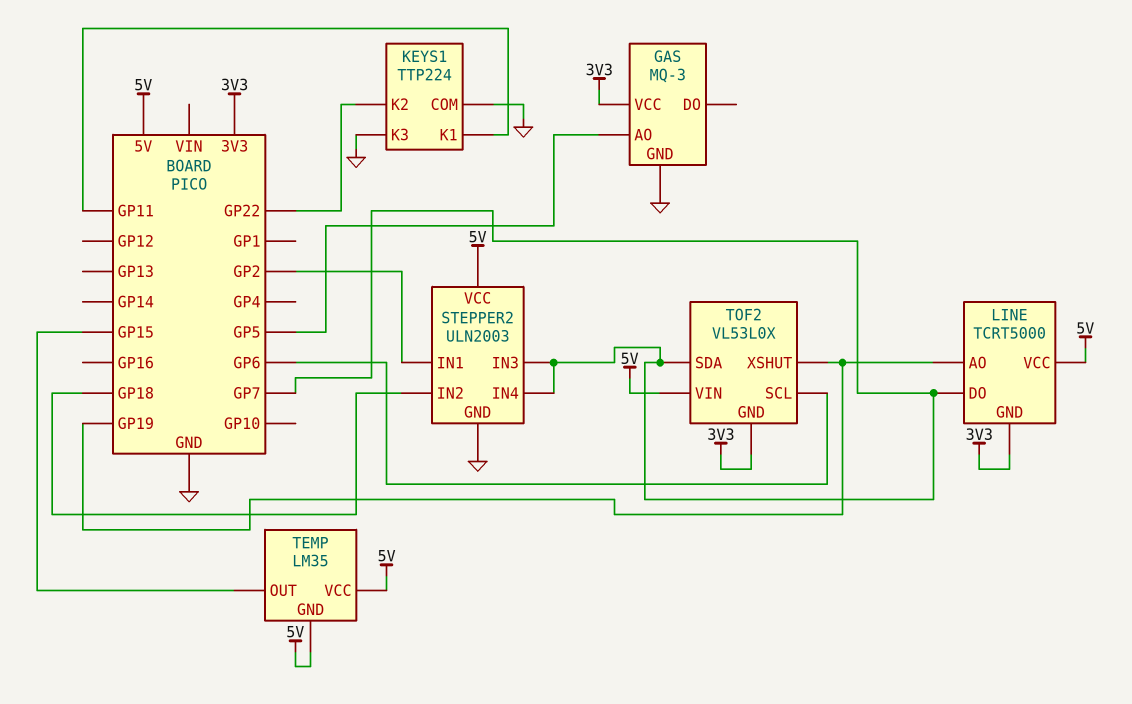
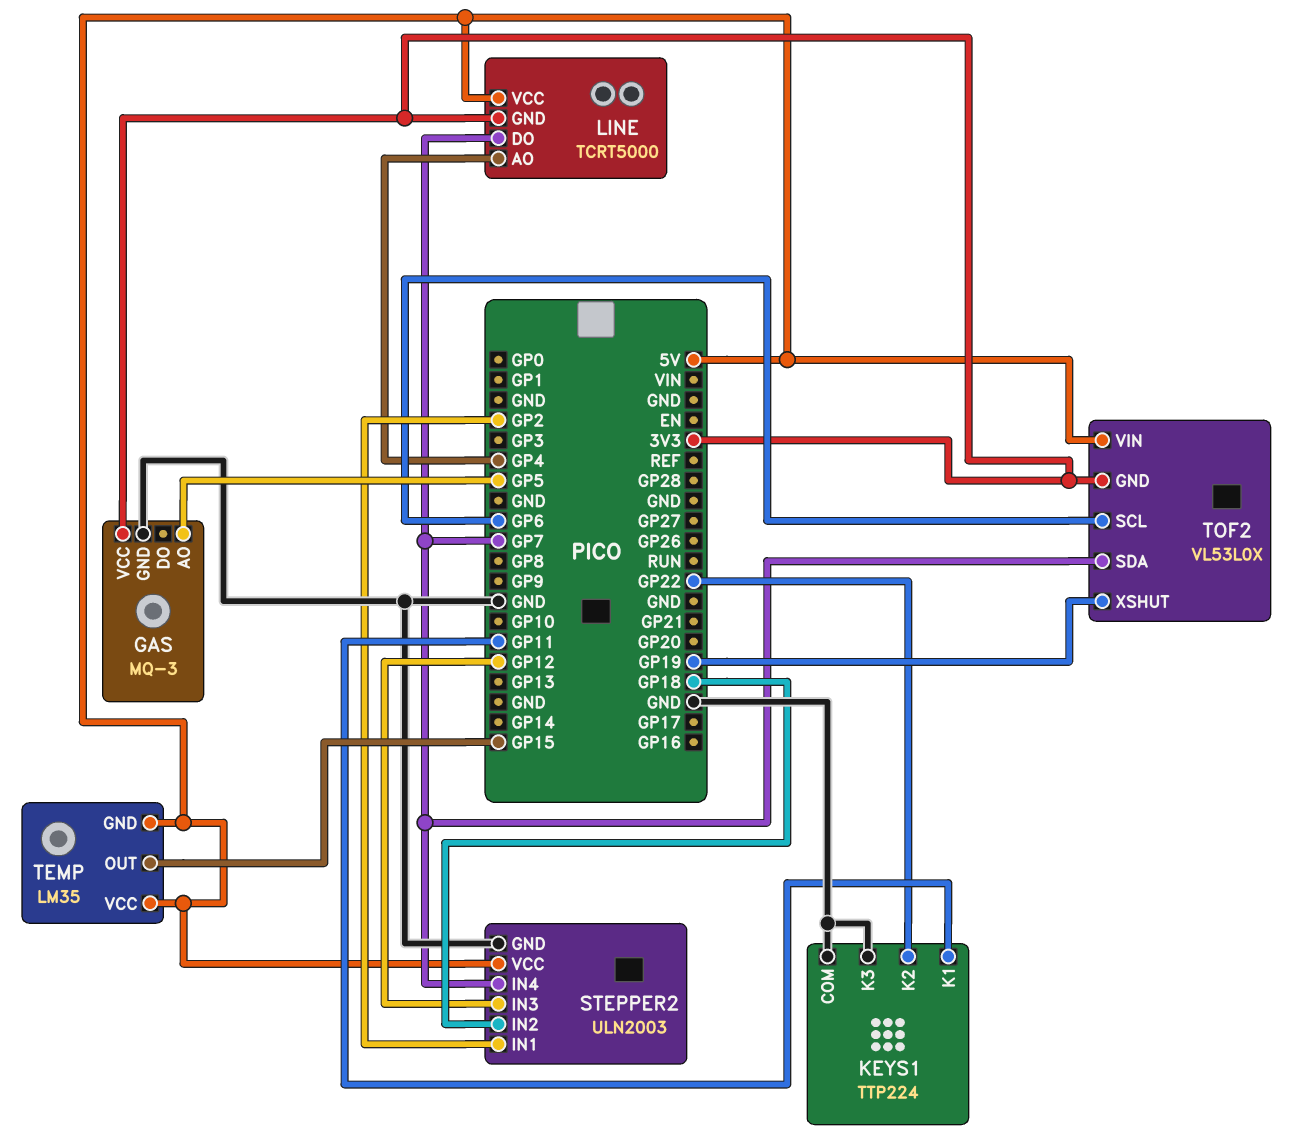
LINE pin AO: GP19 -> GP4
STEPPER2 pin IN3: GP7 -> GP12

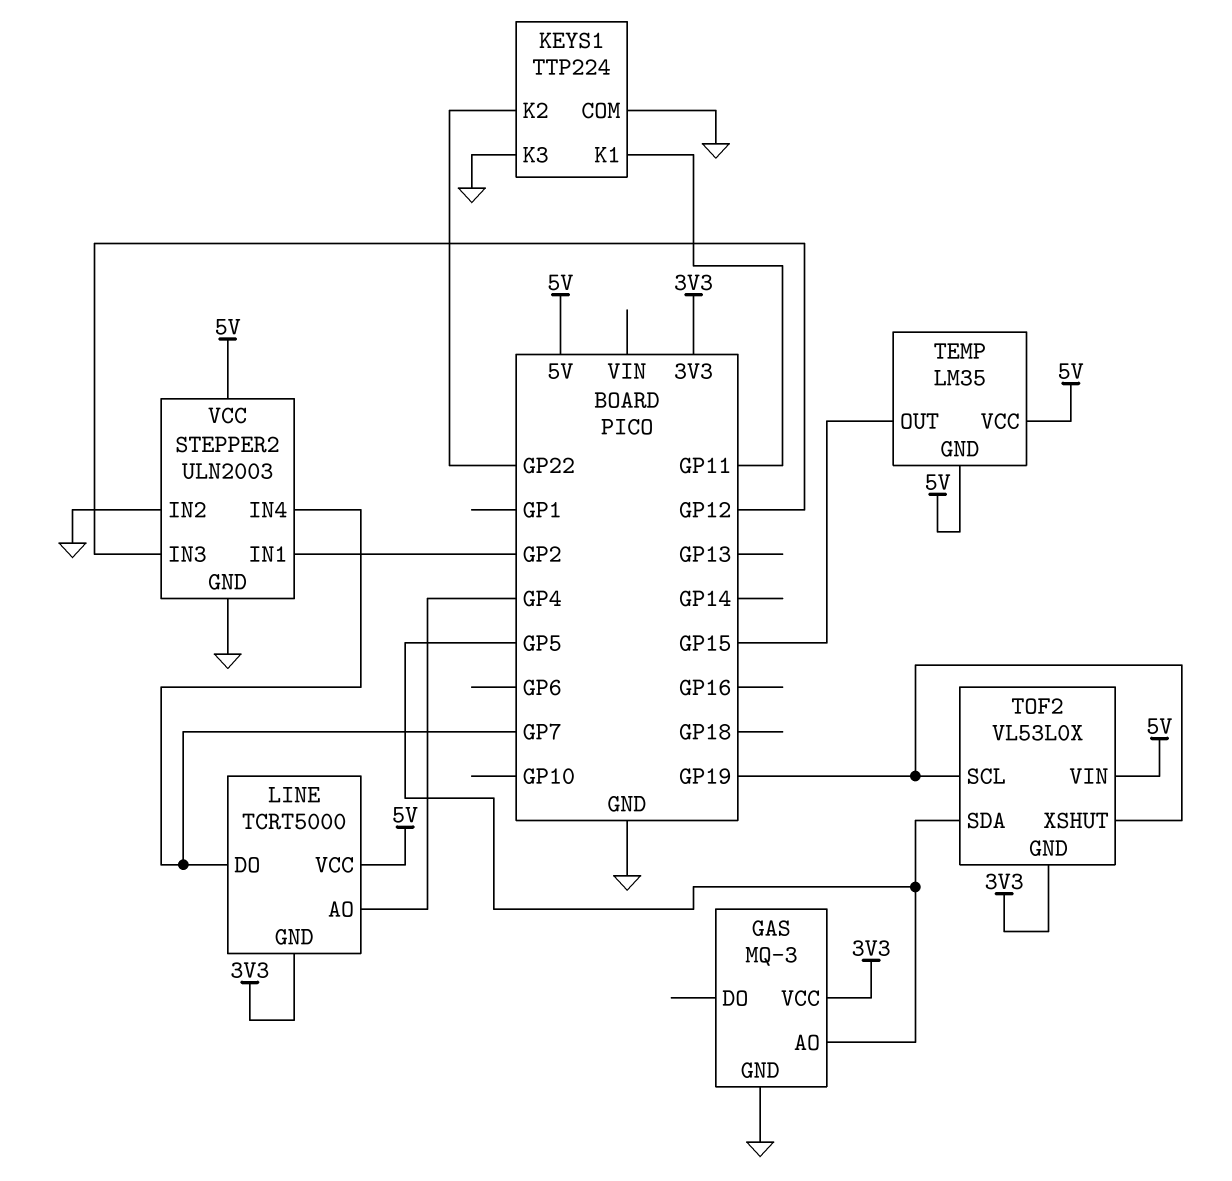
STEPPER2 pin IN2: GP18 -> GND
TOF2 pin SCL: GP6 -> GP19
TOF2 pin SDA: GP7 -> GP5

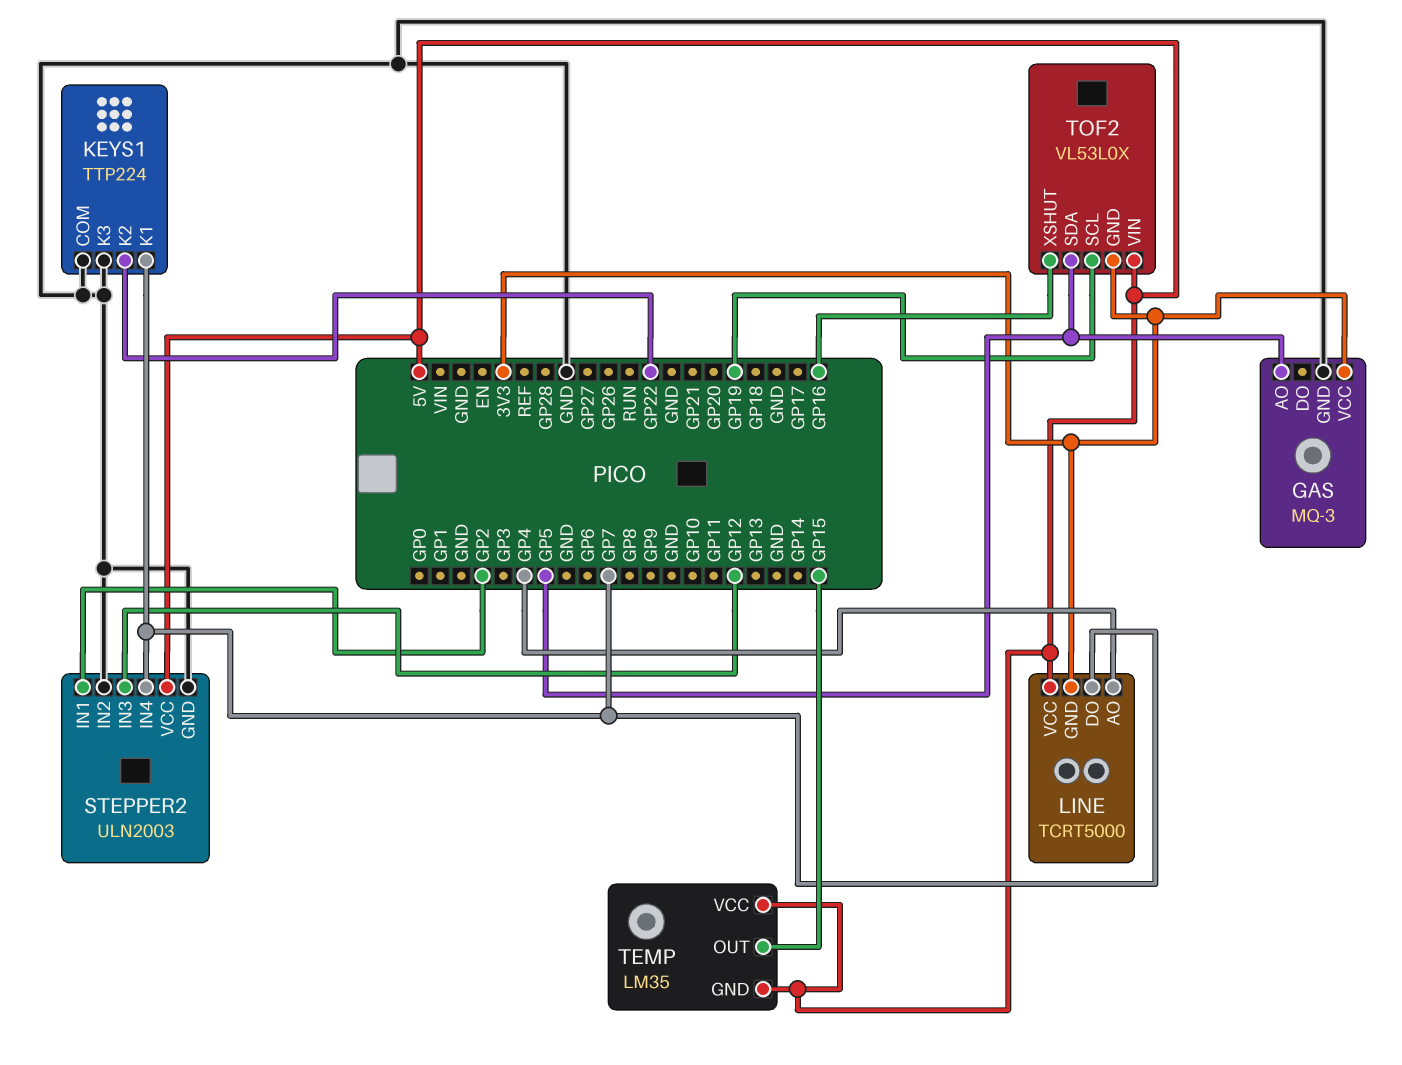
KEYS1 pin K1: GP11 -> GP7
TOF2 pin XSHUT: GP19 -> GP16

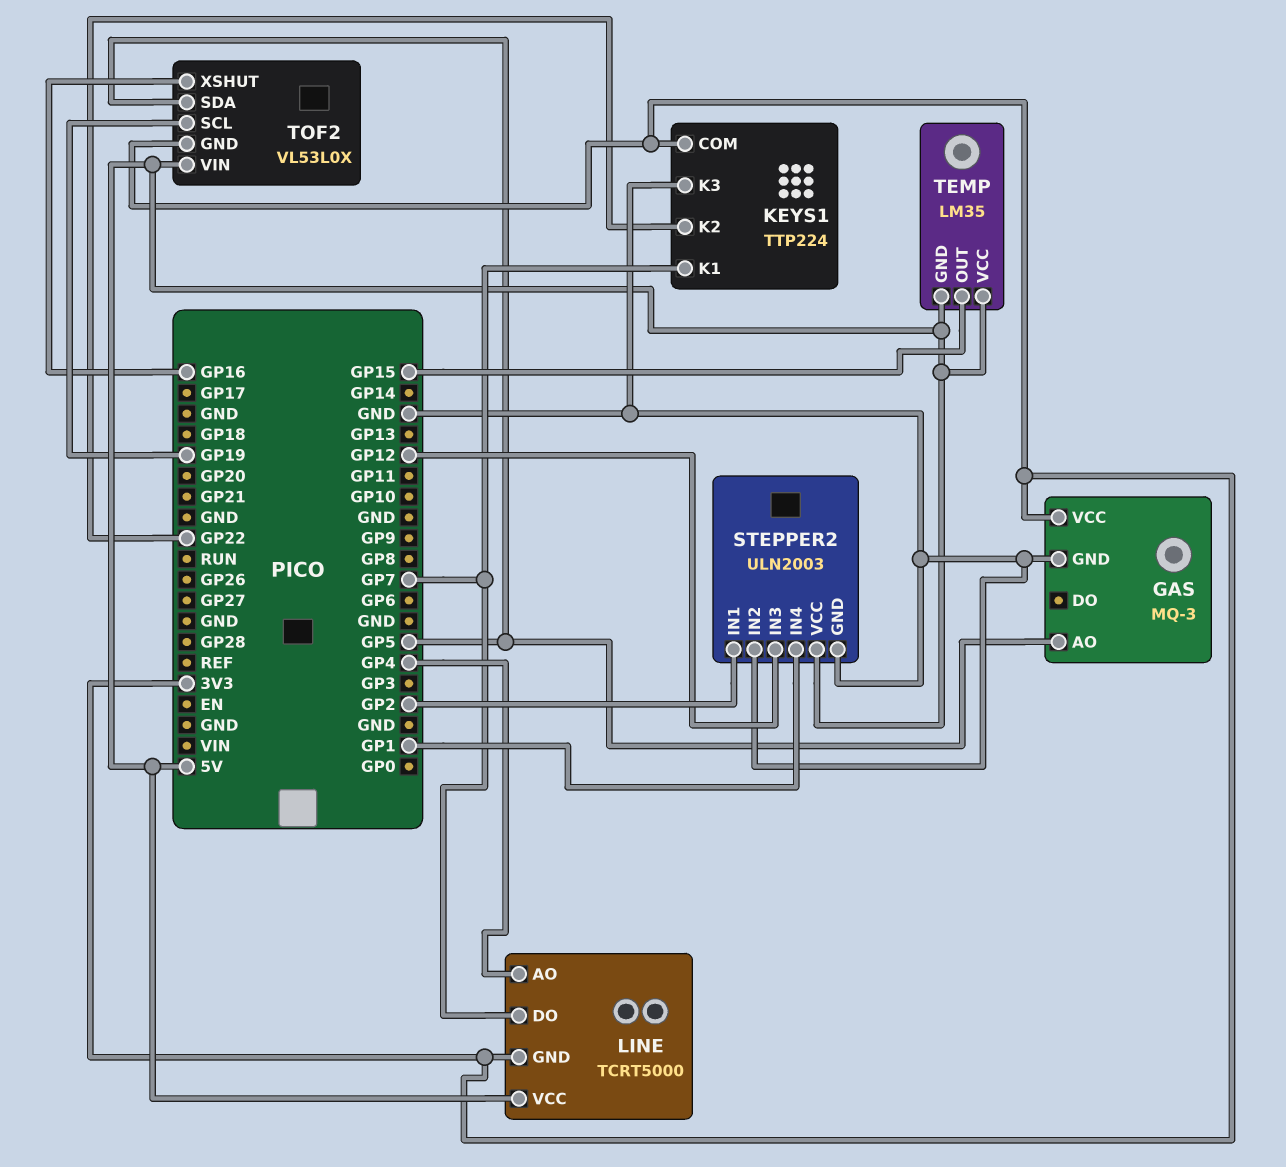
KEYS1 pin COM: GND -> 3V3
STEPPER2 pin IN4: GP7 -> GP1

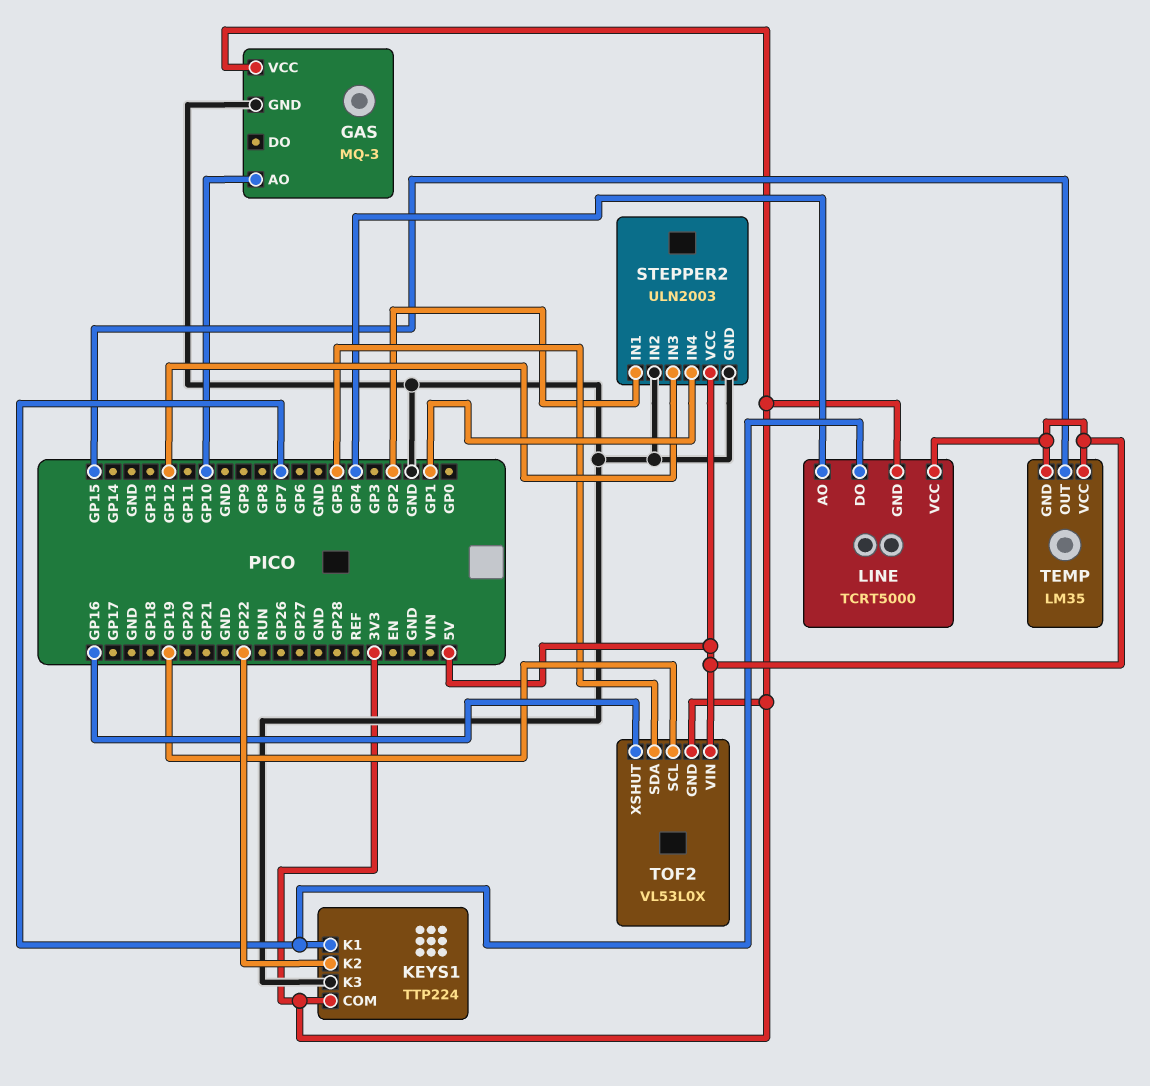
GAS pin AO: GP5 -> GP10

